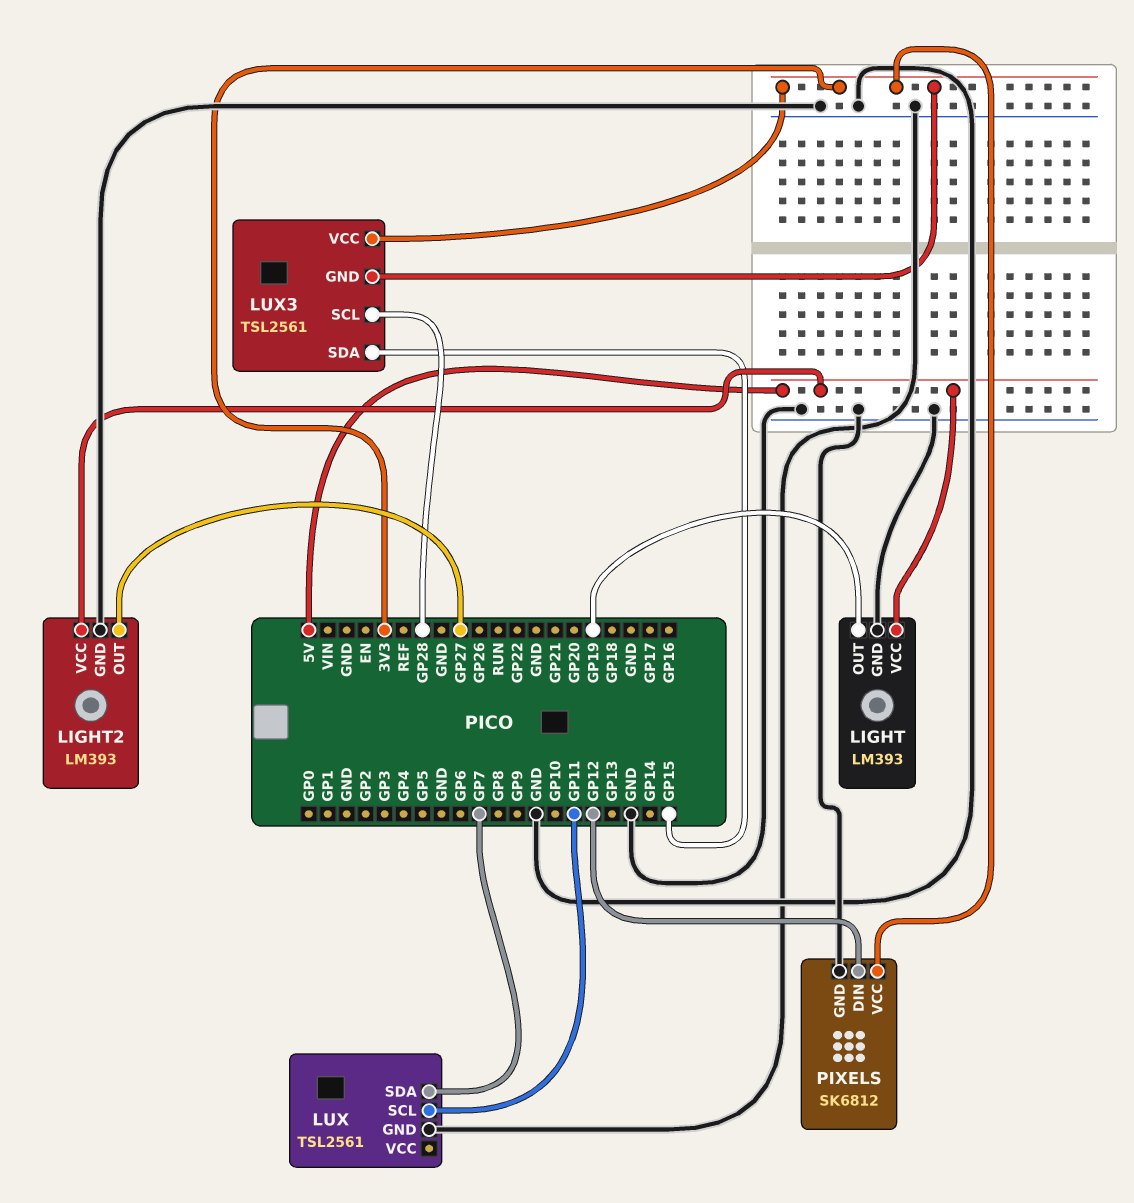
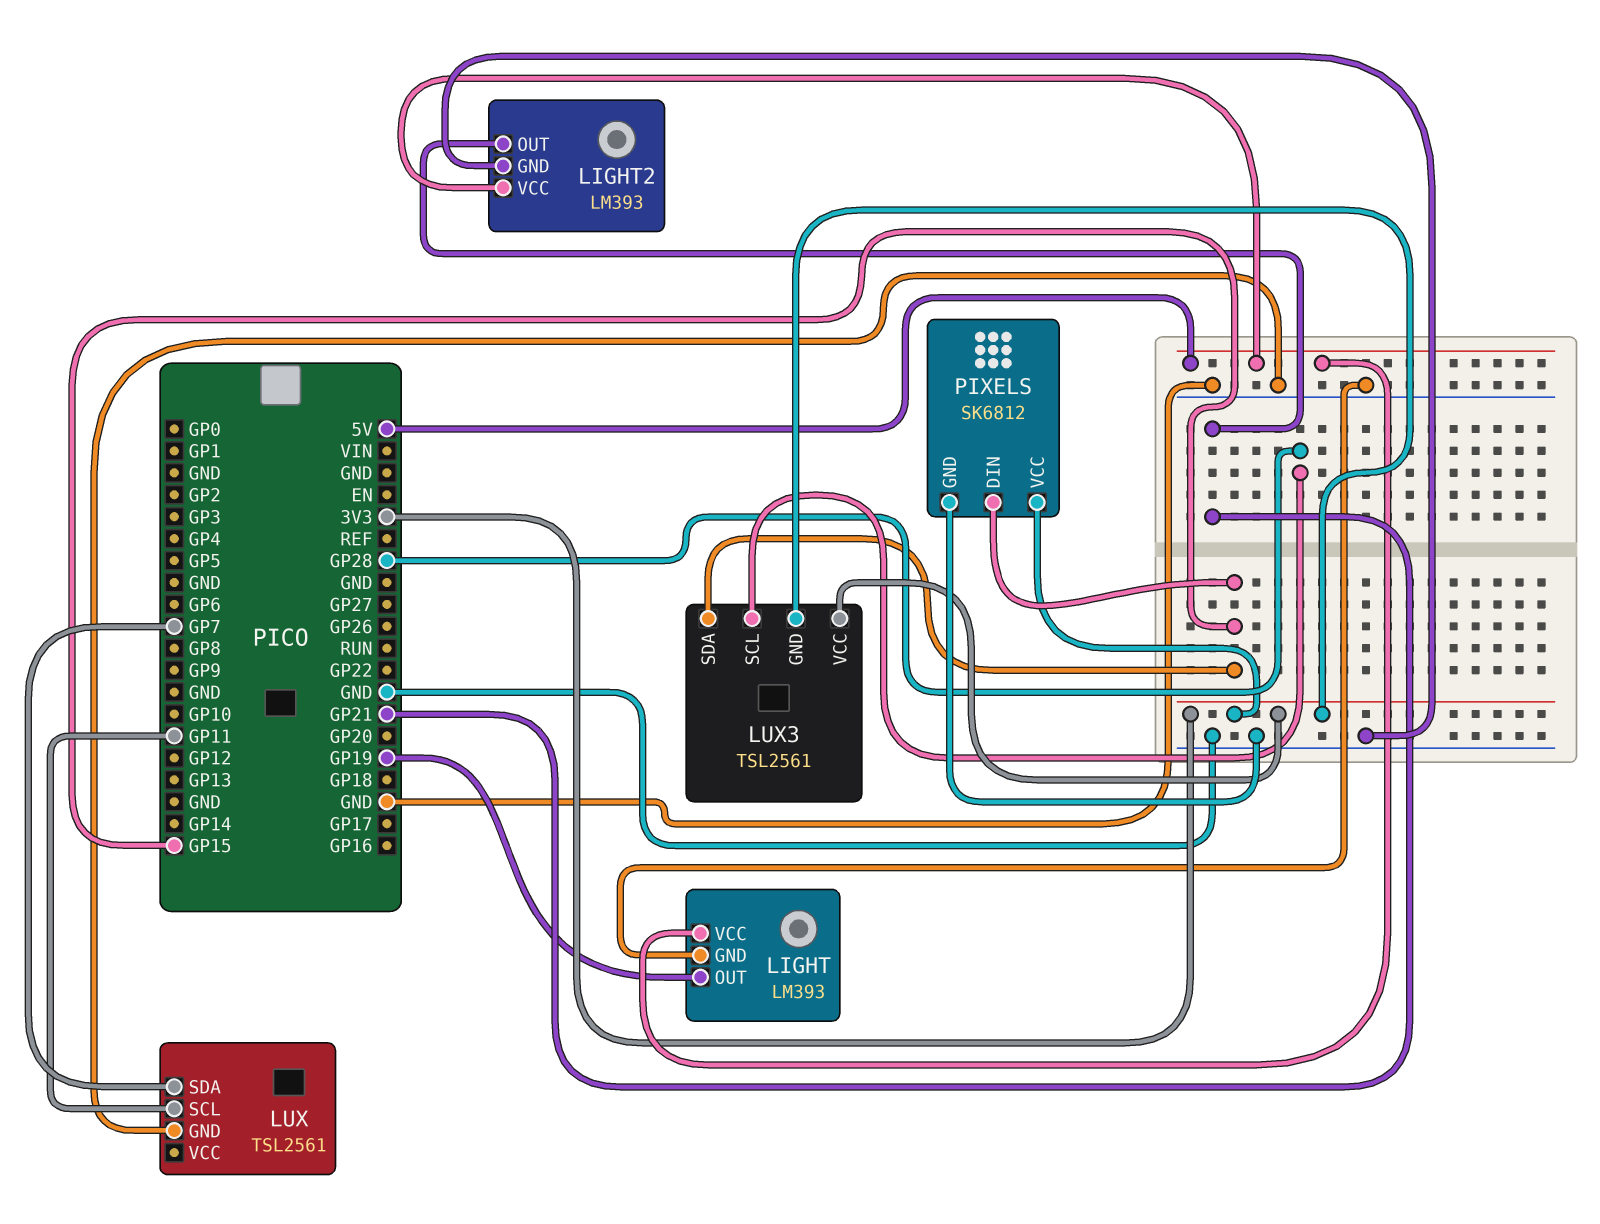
LIGHT2 pin OUT: GP27 -> GP21
PIXELS pin DIN: GP12 -> GP15

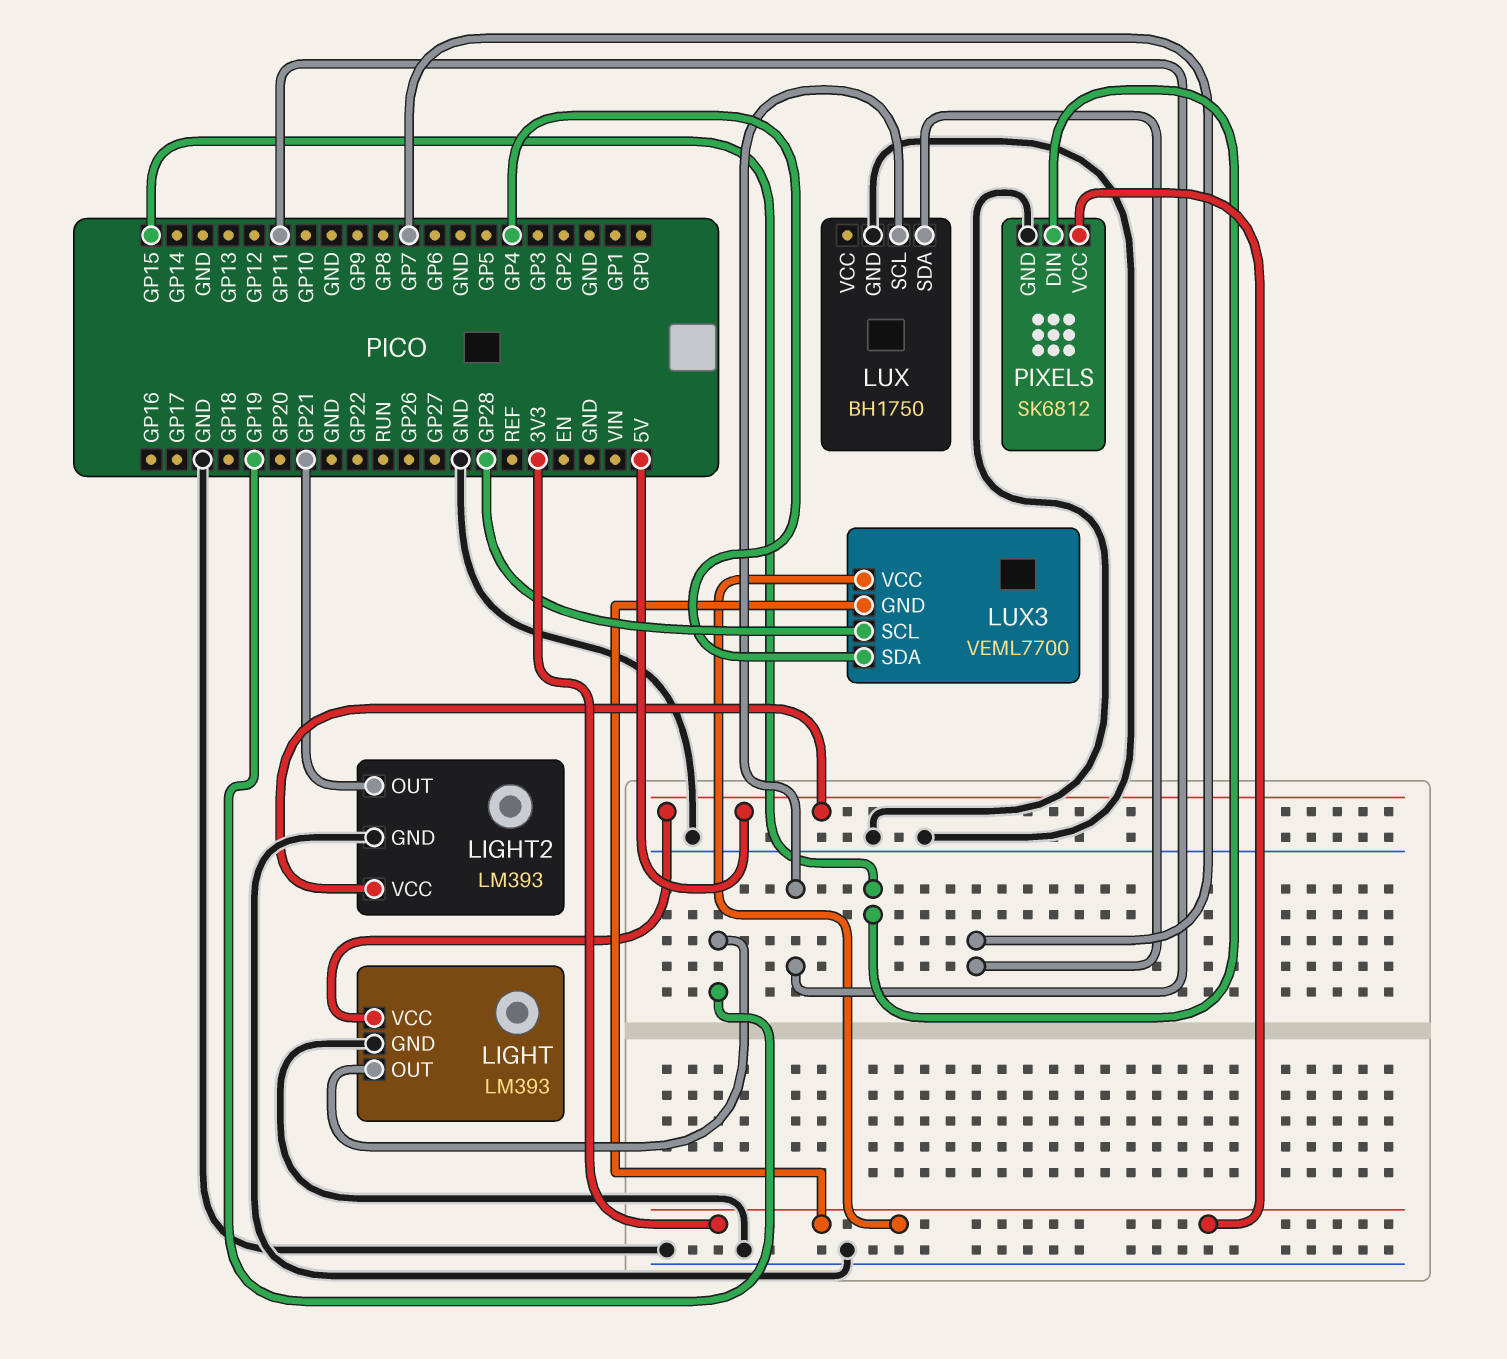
LUX: TSL2561 -> BH1750
LUX3: TSL2561 -> VEML7700
LUX3 pin SDA: GP15 -> GP4

